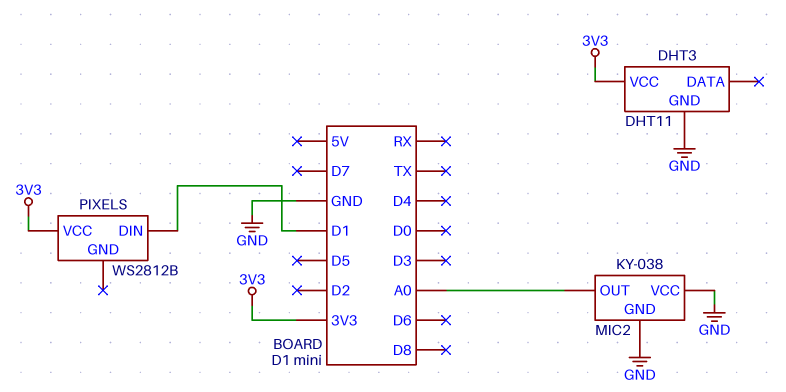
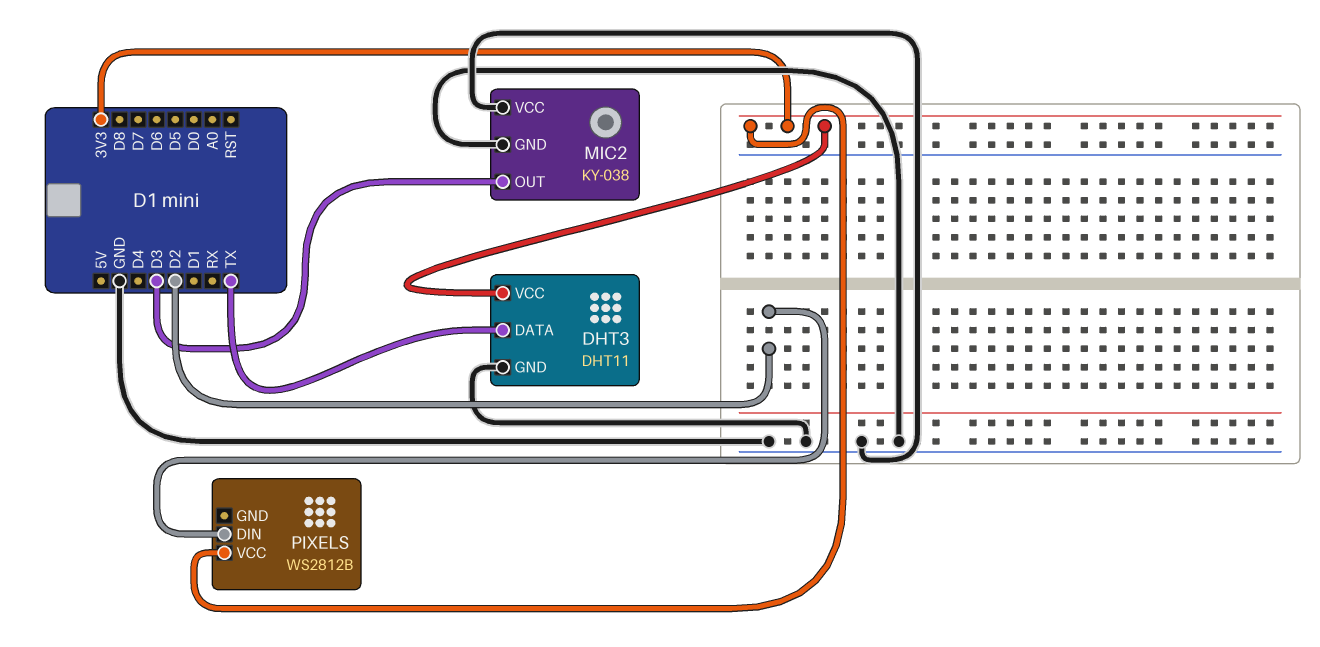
DHT3 pin DATA: none -> TX
MIC2 pin OUT: A0 -> D3
PIXELS pin DIN: D1 -> D2

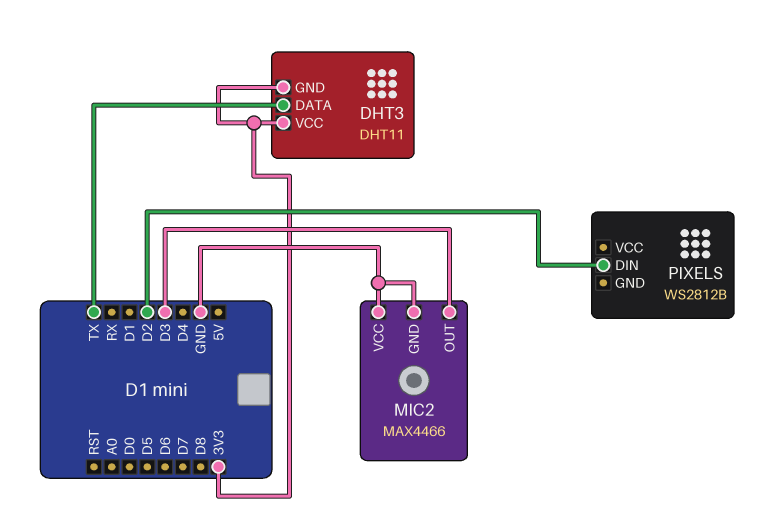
DHT3 pin GND: GND -> 3V3
MIC2: KY-038 -> MAX4466
PIXELS pin VCC: 3V3 -> none

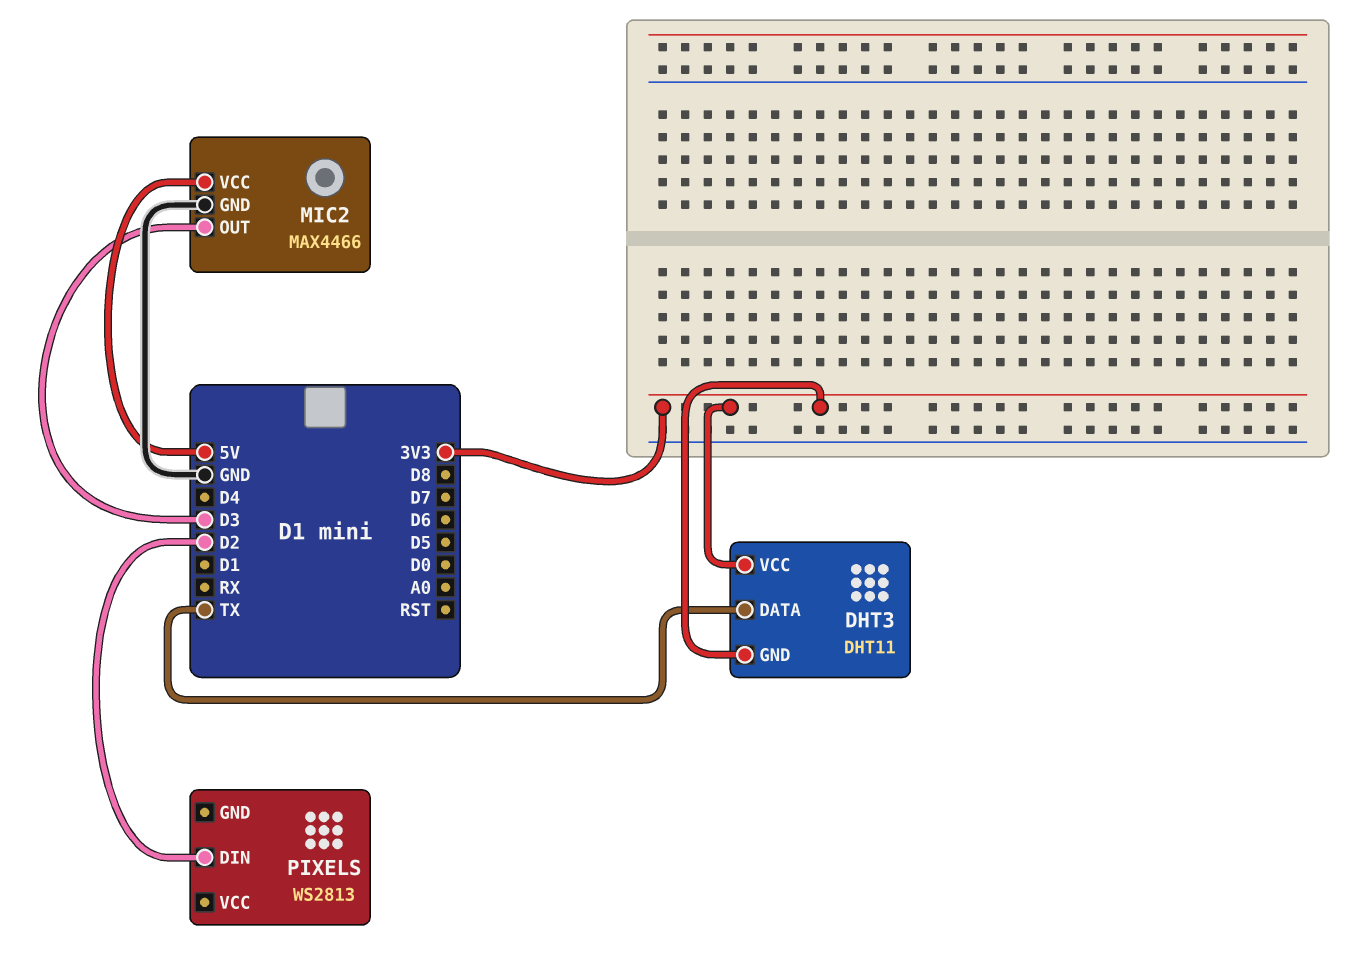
MIC2 pin VCC: GND -> 5V
PIXELS: WS2812B -> WS2813

